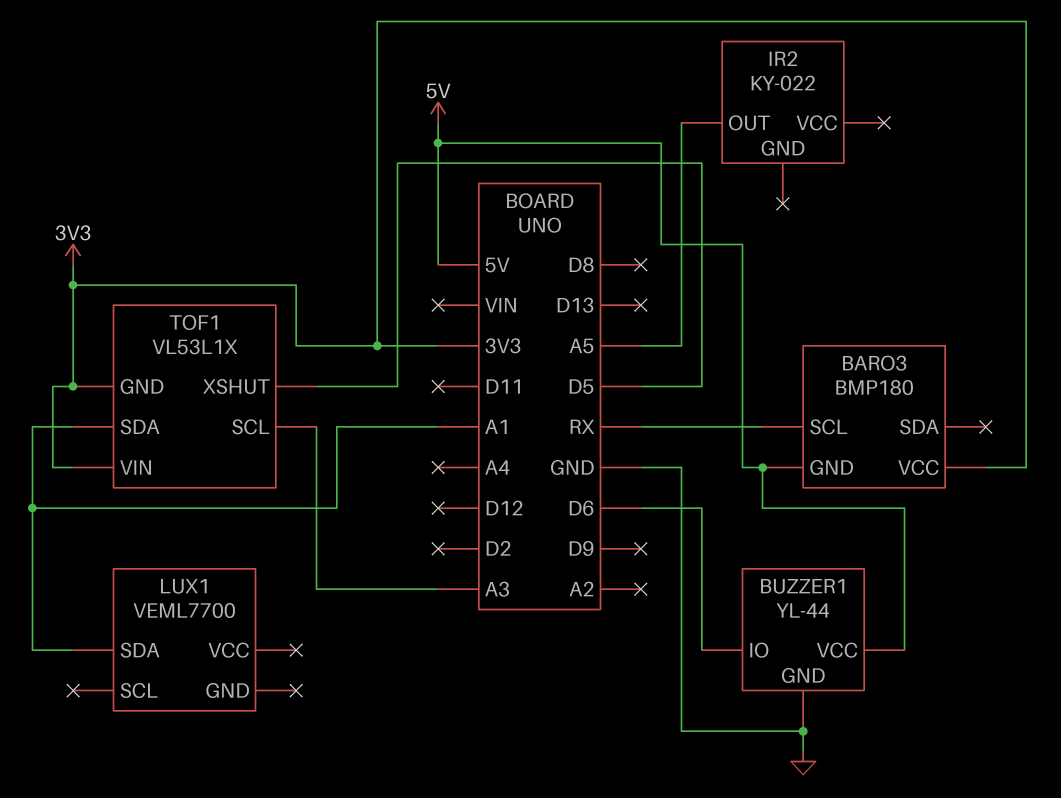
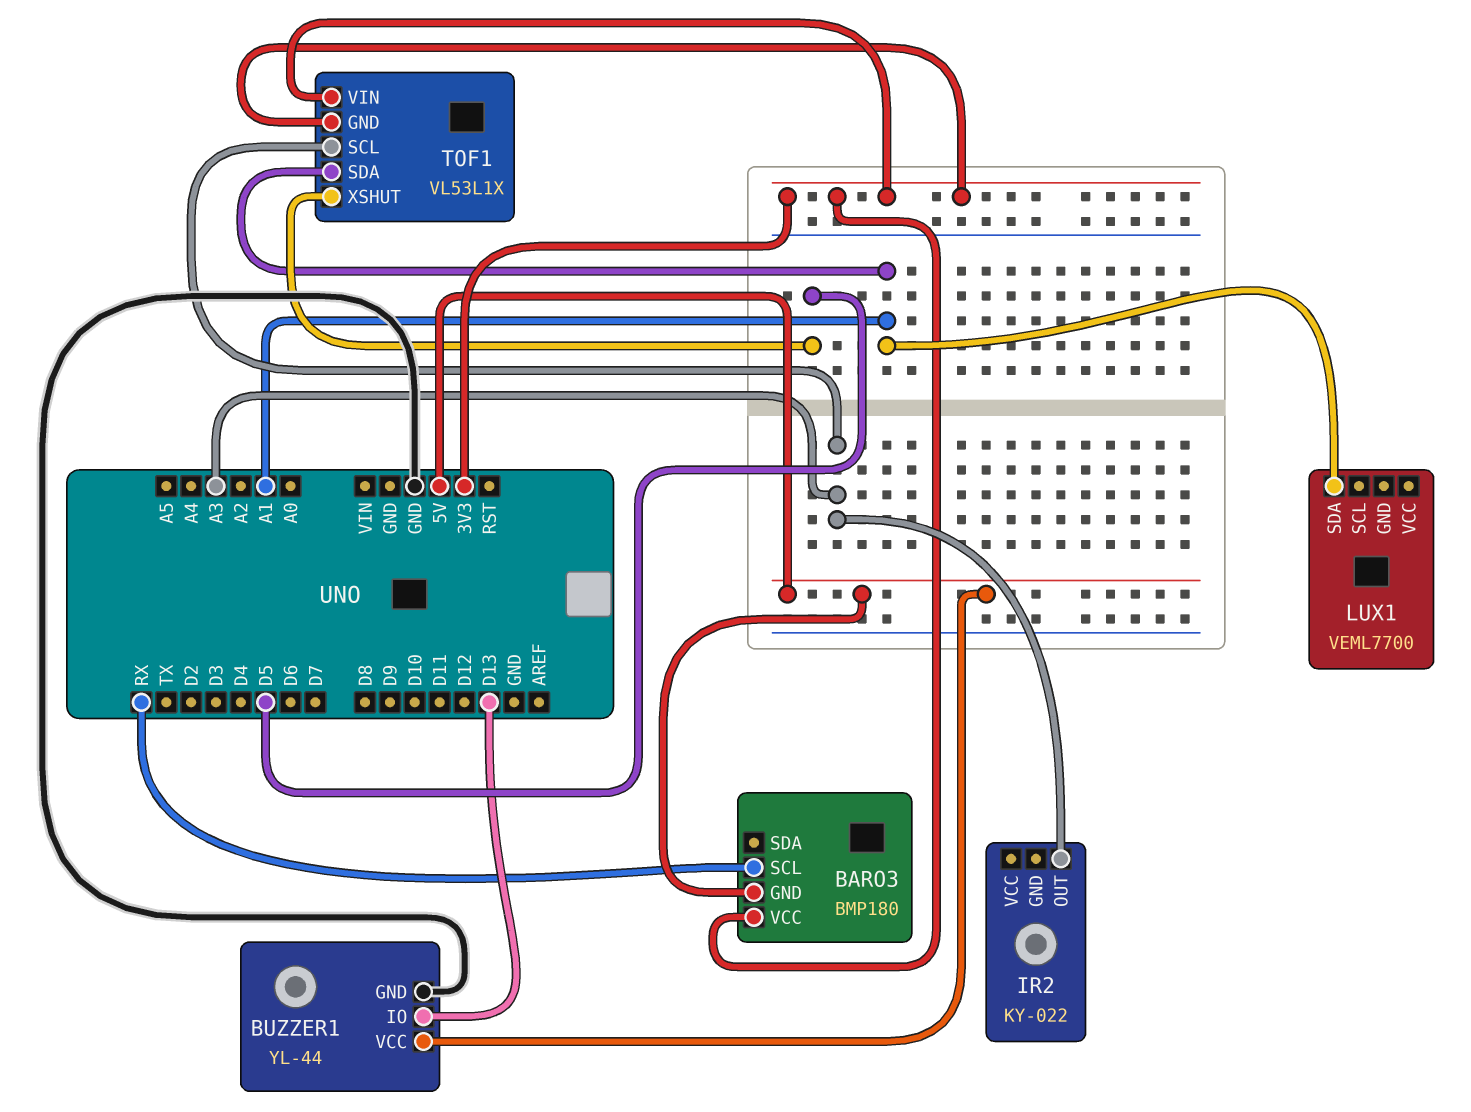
BUZZER1 pin IO: D6 -> D13
IR2 pin OUT: A5 -> A3

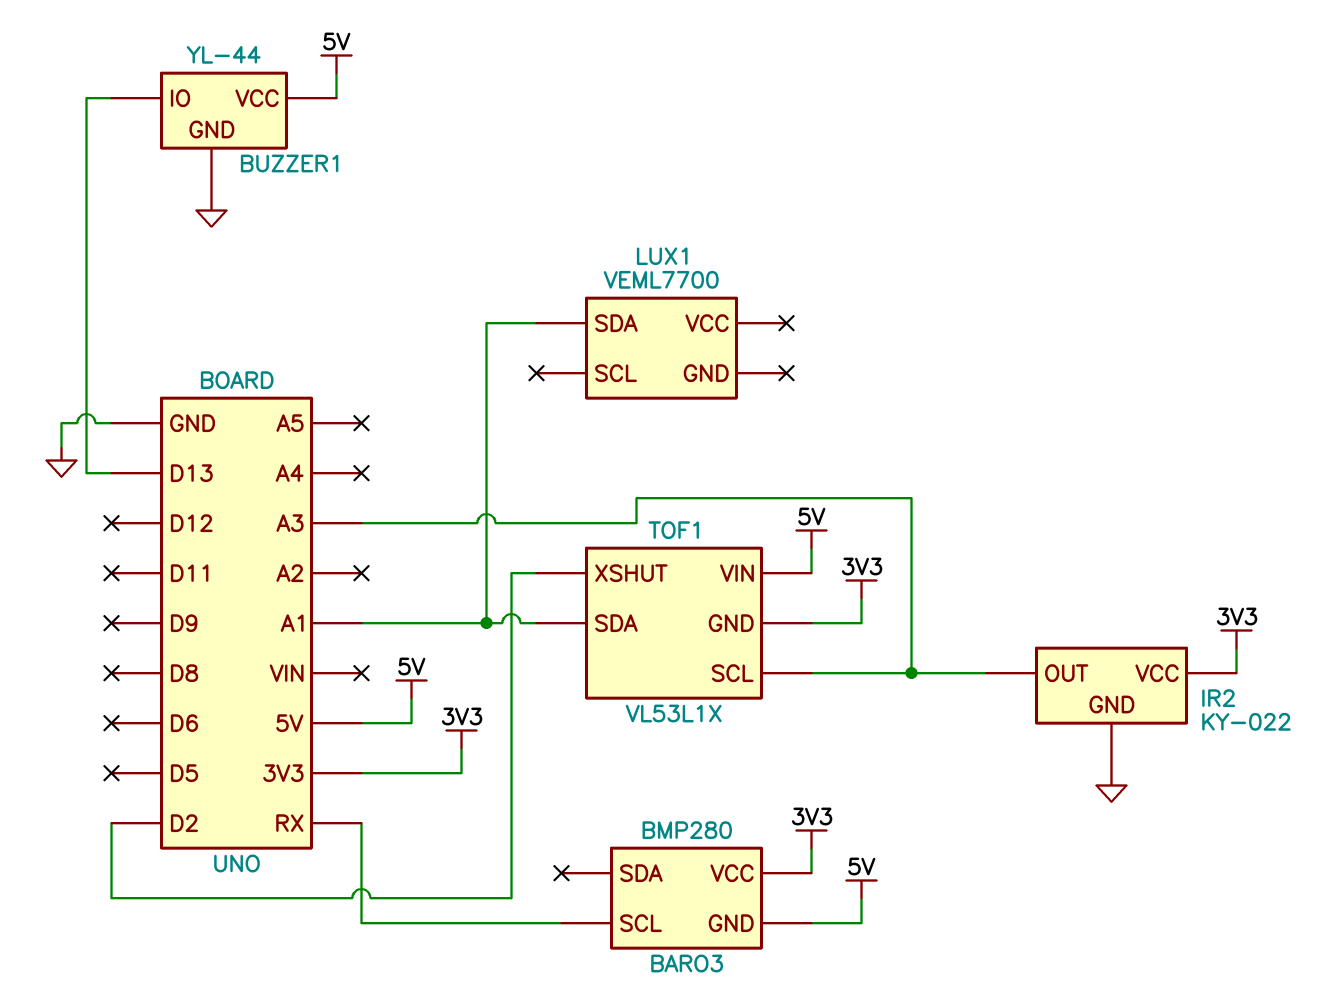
BARO3: BMP180 -> BMP280
IR2 pin GND: none -> GND
IR2 pin VCC: none -> 3V3
TOF1 pin VIN: 3V3 -> 5V
TOF1 pin XSHUT: D5 -> D2

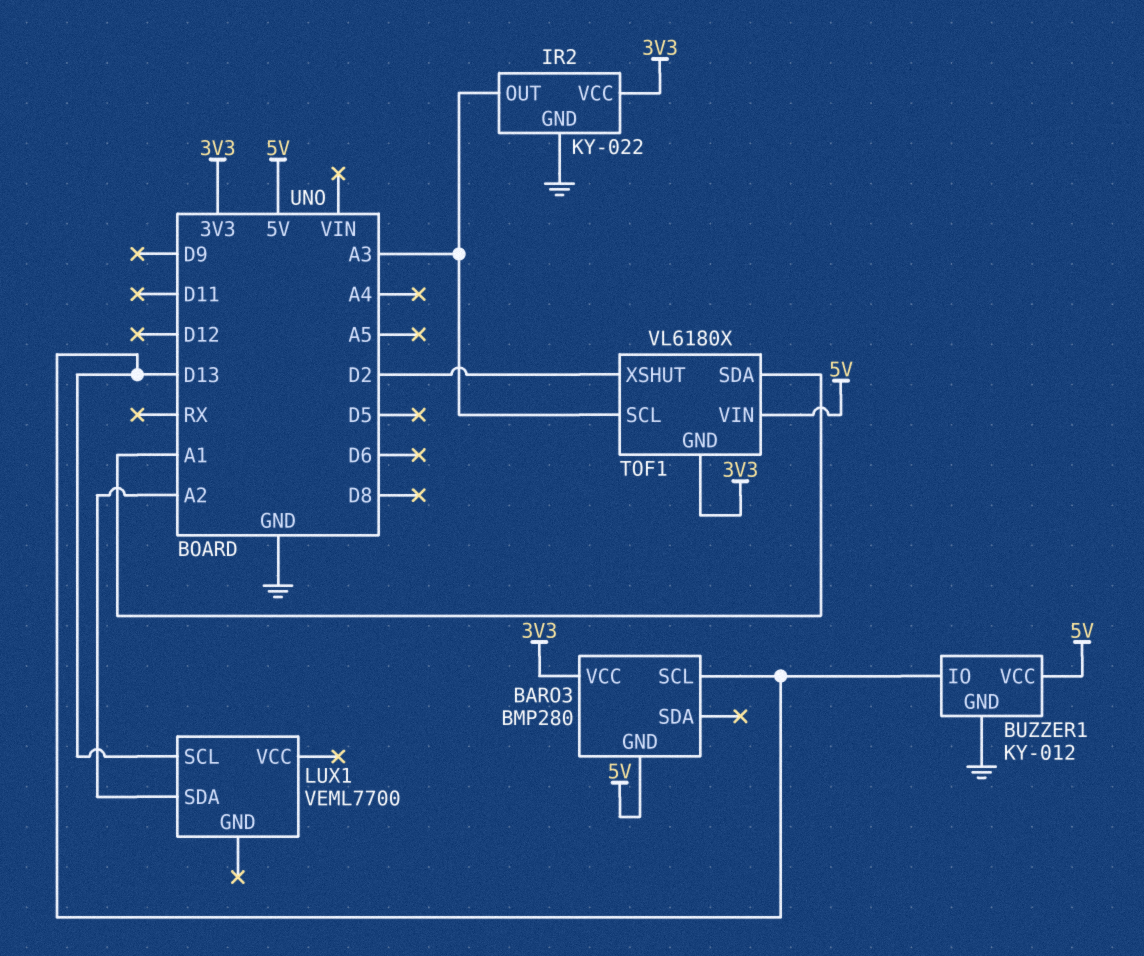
BARO3 pin SCL: RX -> D13
BUZZER1: YL-44 -> KY-012
LUX1 pin SCL: none -> D13
LUX1 pin SDA: A1 -> A2
TOF1: VL53L1X -> VL6180X

